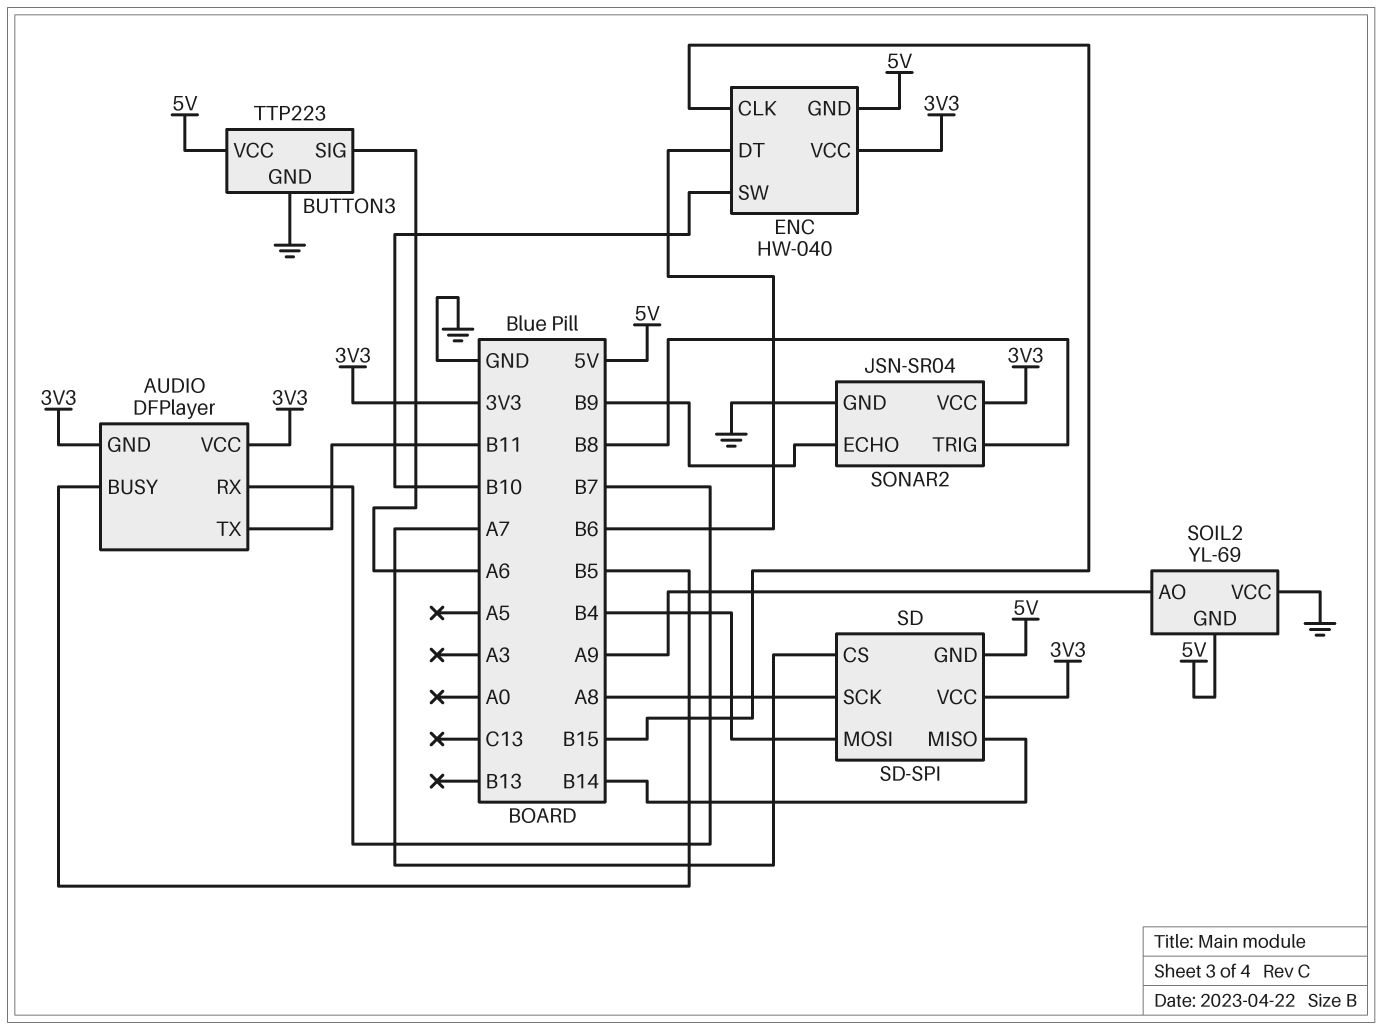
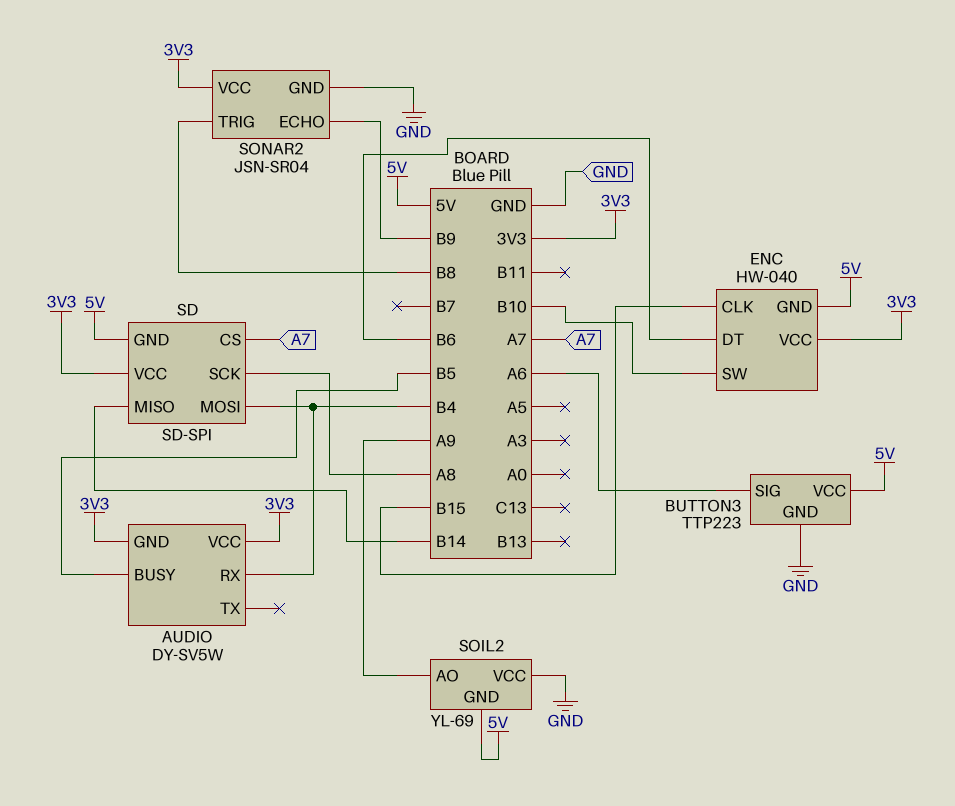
AUDIO: DFPlayer -> DY-SV5W
AUDIO pin RX: B7 -> B4
AUDIO pin TX: B11 -> none

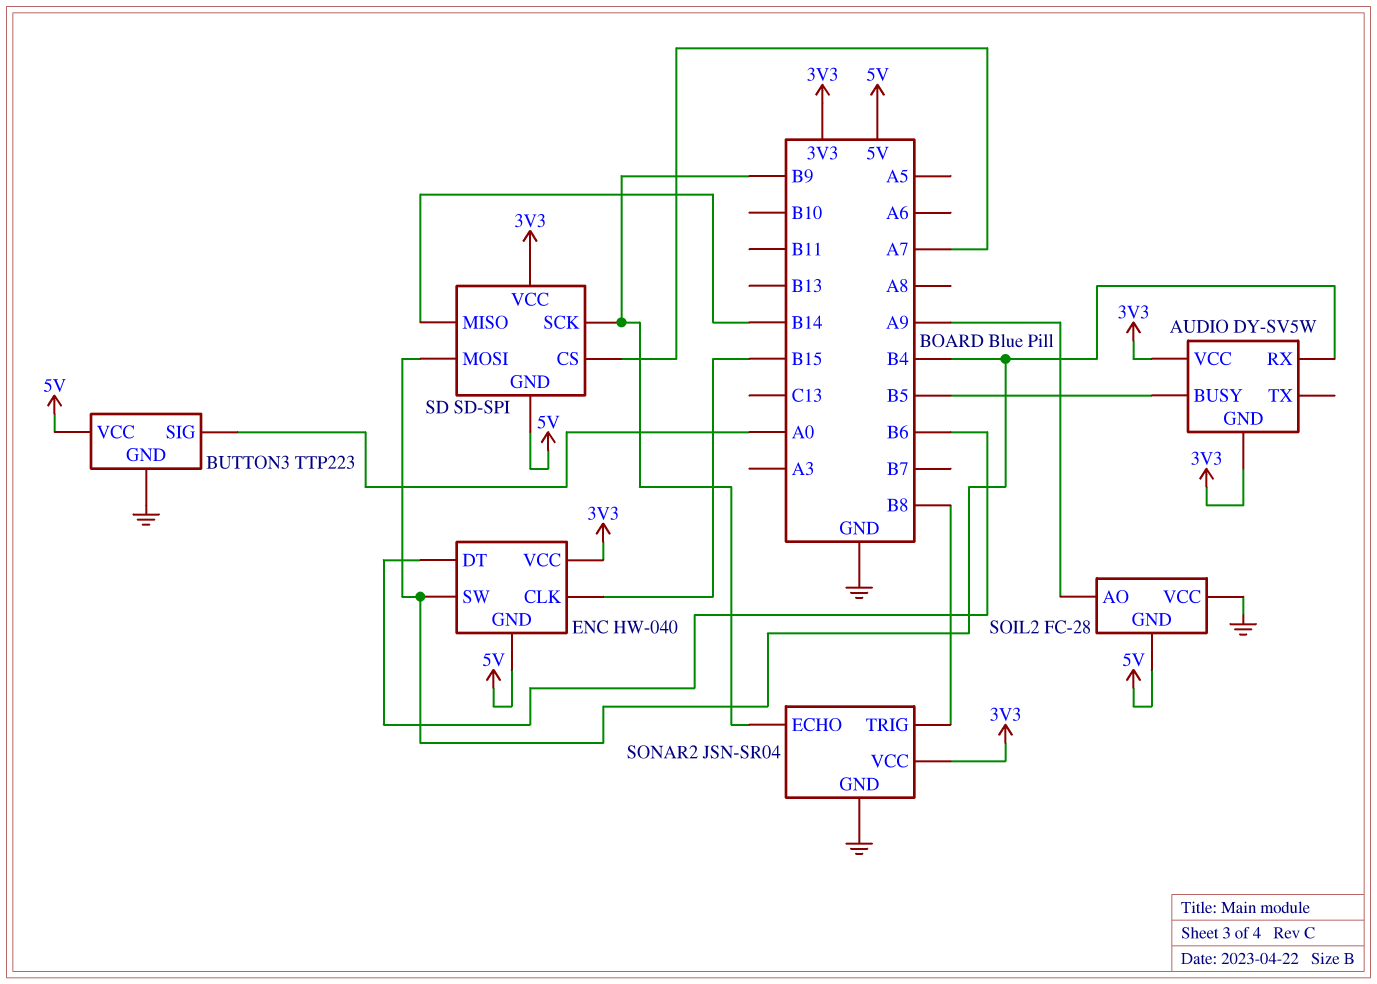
BUTTON3 pin SIG: A6 -> A0
ENC pin SW: B10 -> B4
SD pin SCK: A8 -> B9
SOIL2: YL-69 -> FC-28

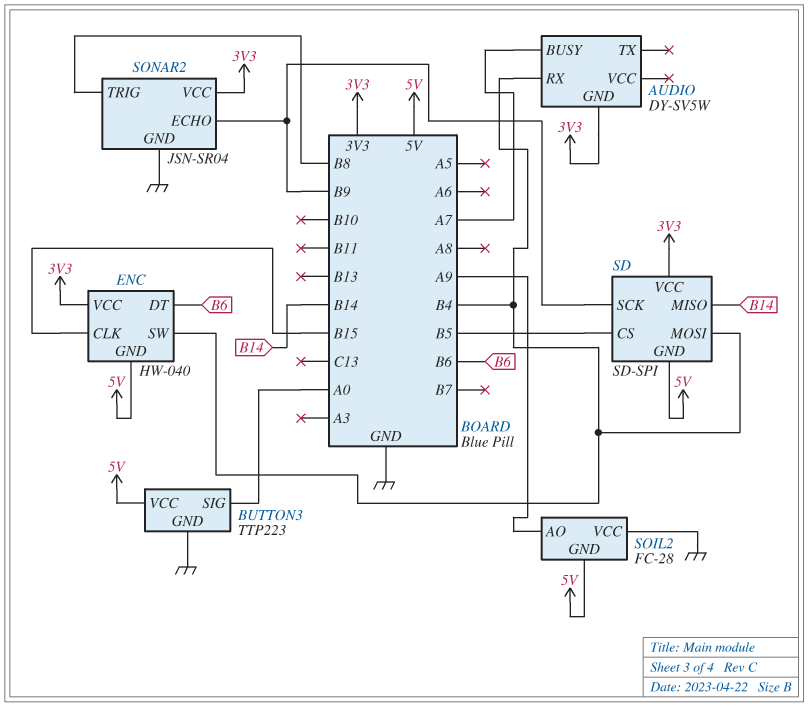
AUDIO pin BUSY: B5 -> A7
AUDIO pin VCC: 3V3 -> none
SD pin CS: A7 -> B5

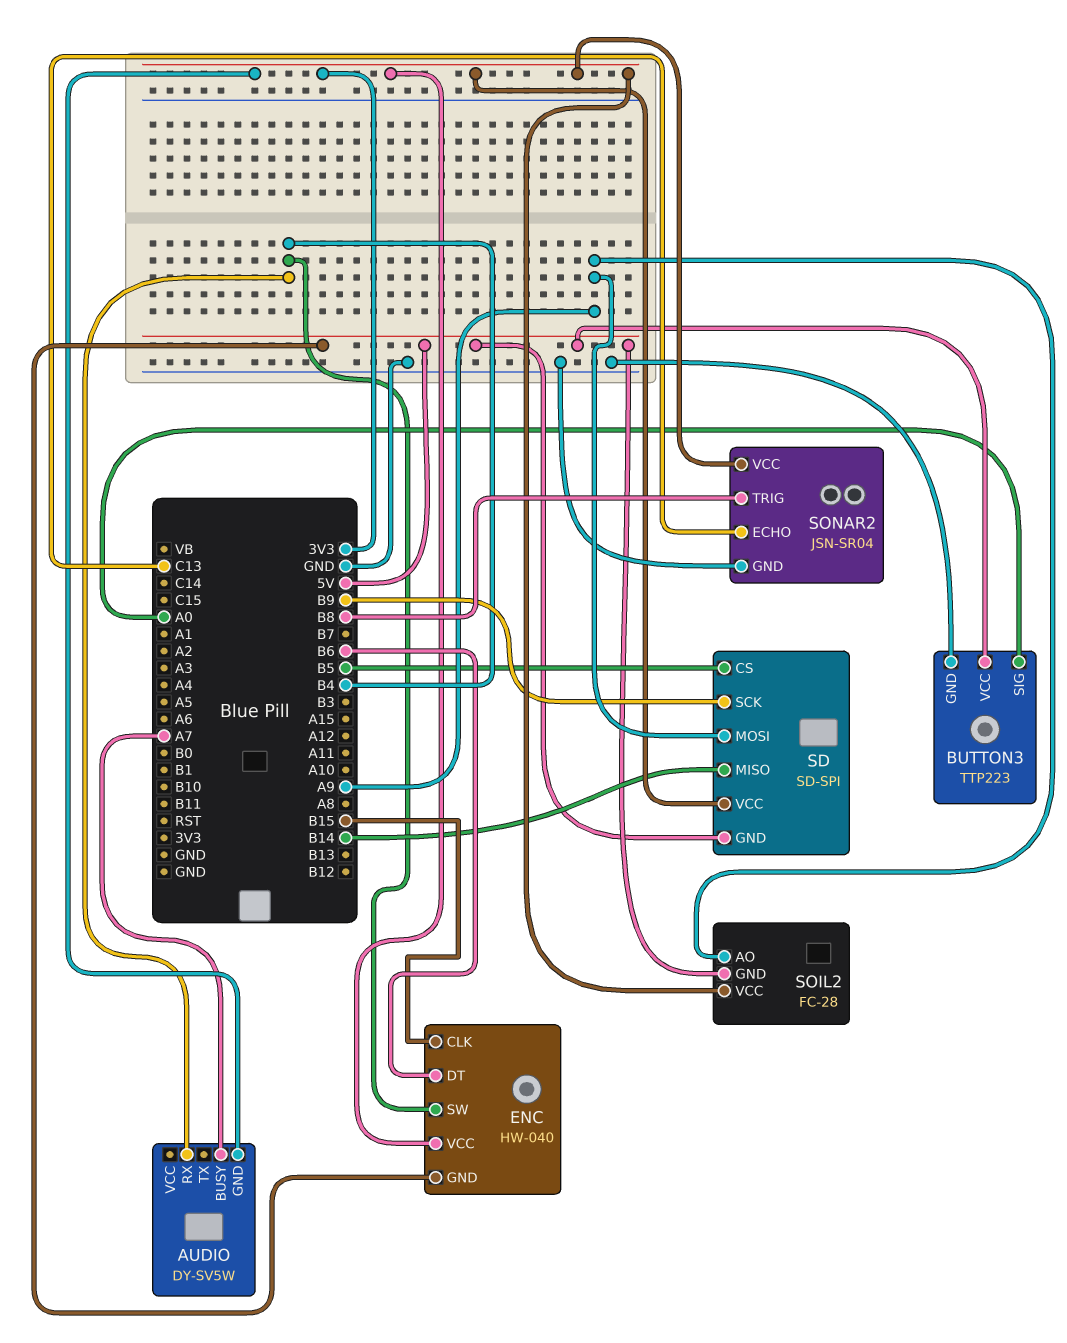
SD pin MOSI: B4 -> A9
SOIL2 pin VCC: GND -> 3V3
SONAR2 pin ECHO: B9 -> C13

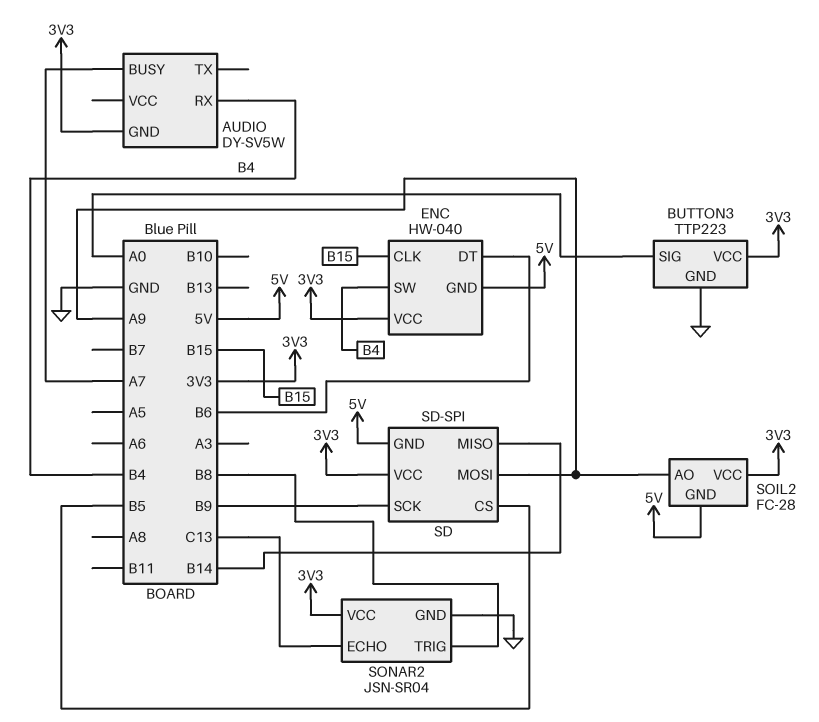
BUTTON3 pin VCC: 5V -> 3V3

